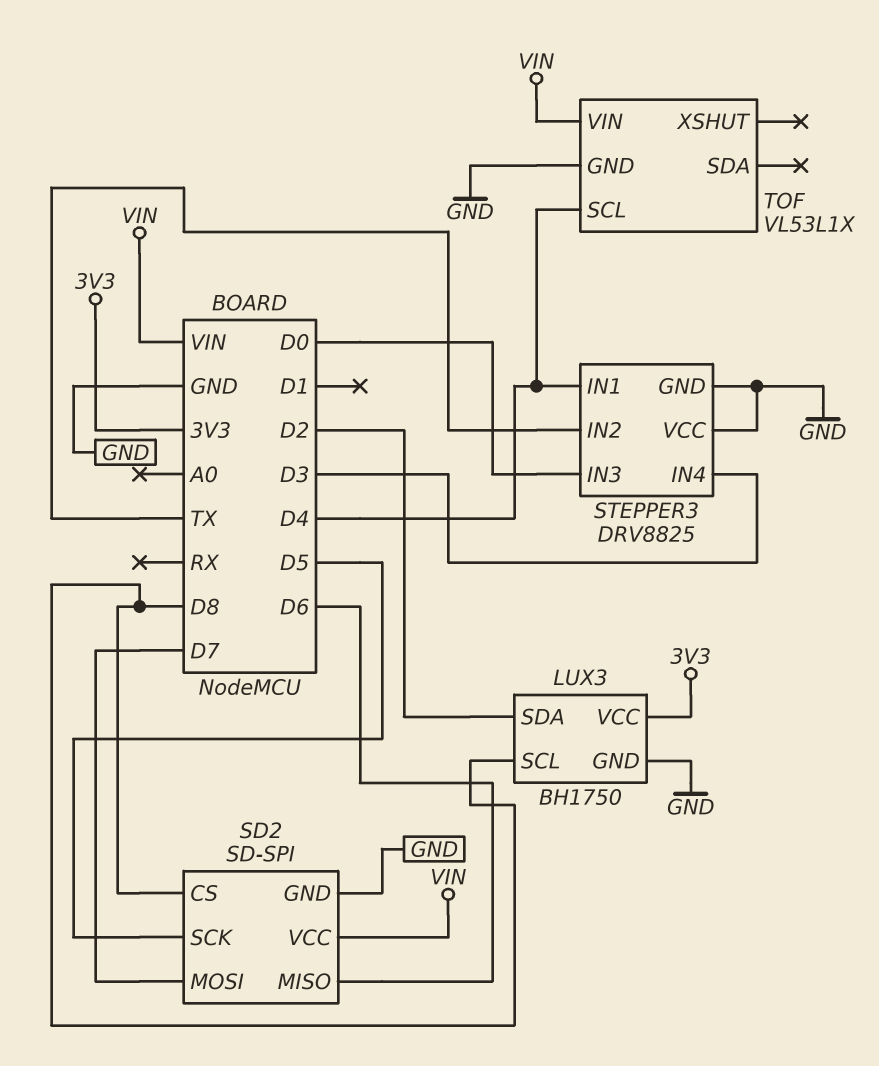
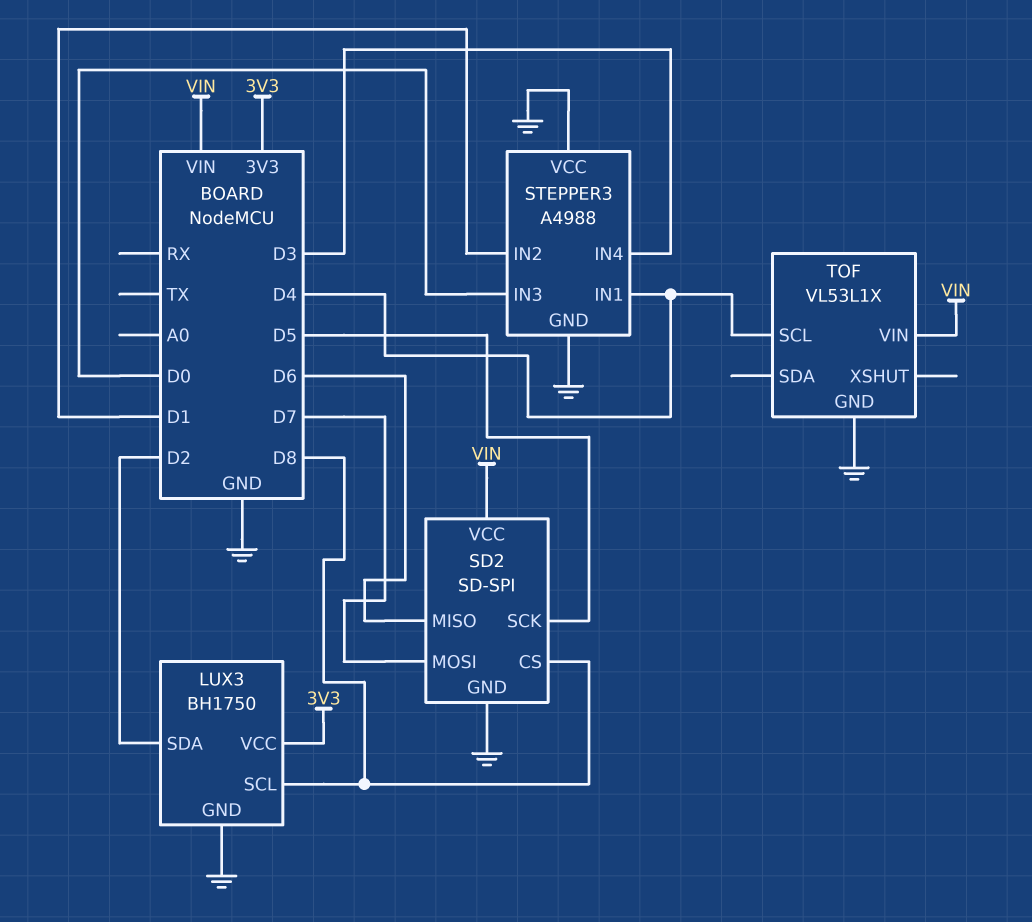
STEPPER3: DRV8825 -> A4988
STEPPER3 pin IN2: TX -> D1

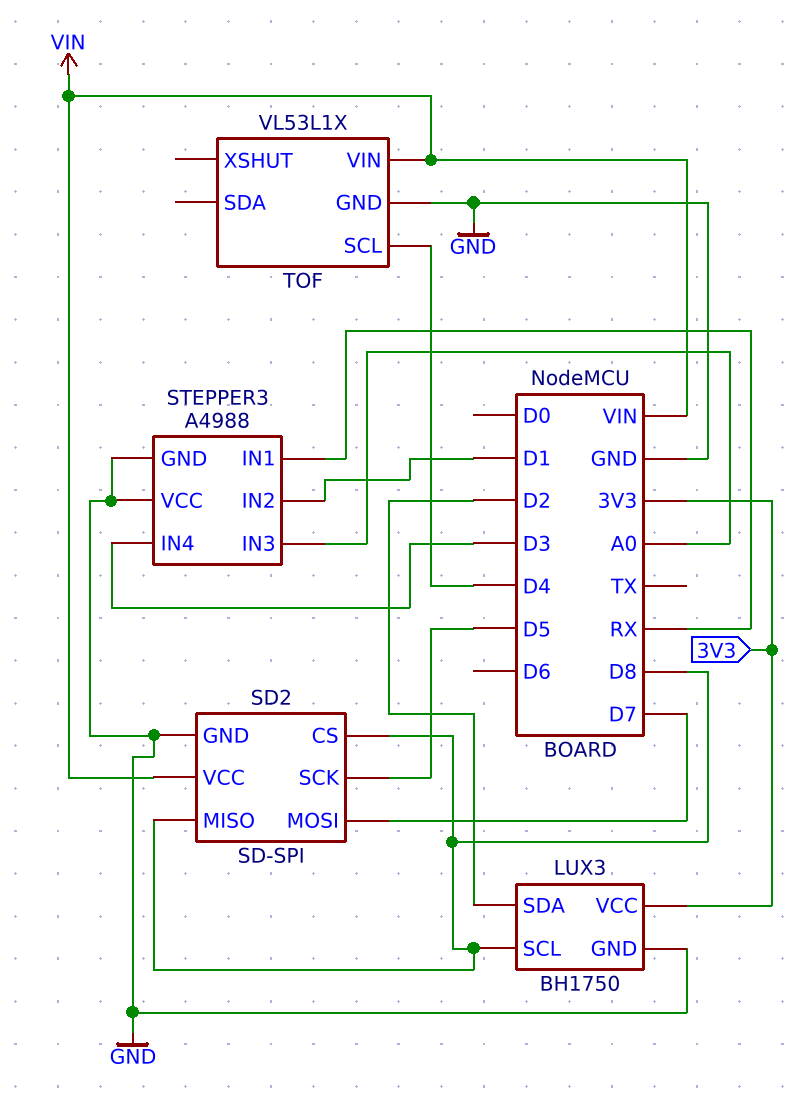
SD2 pin MISO: D6 -> D8
STEPPER3 pin IN1: D4 -> RX
STEPPER3 pin IN3: D0 -> A0

